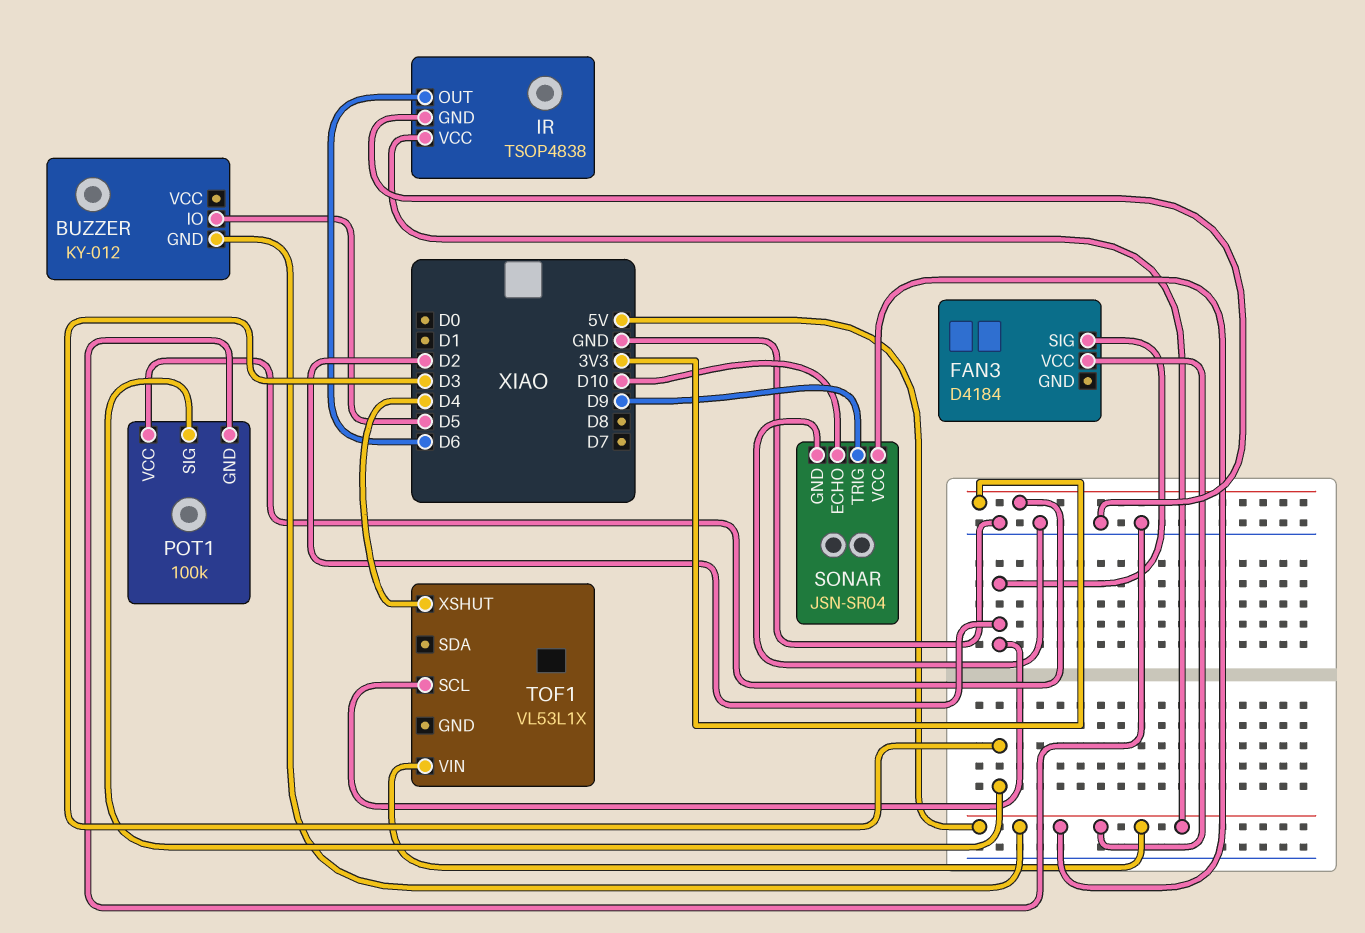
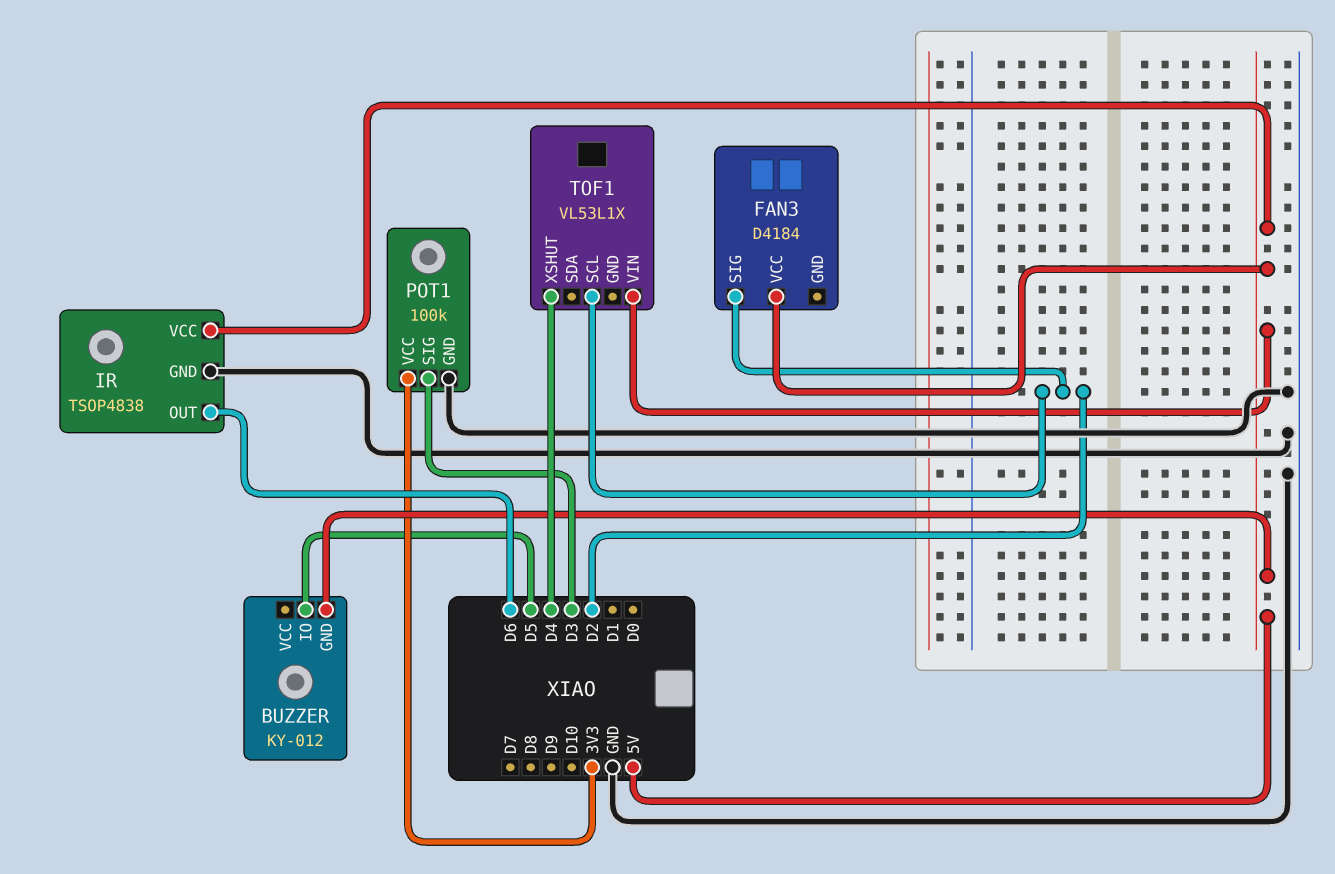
SONAR: JSN-SR04 -> none
SONAR pin ECHO: D10 -> none
SONAR pin GND: GND -> none
SONAR pin TRIG: D9 -> none
SONAR pin VCC: 5V -> none

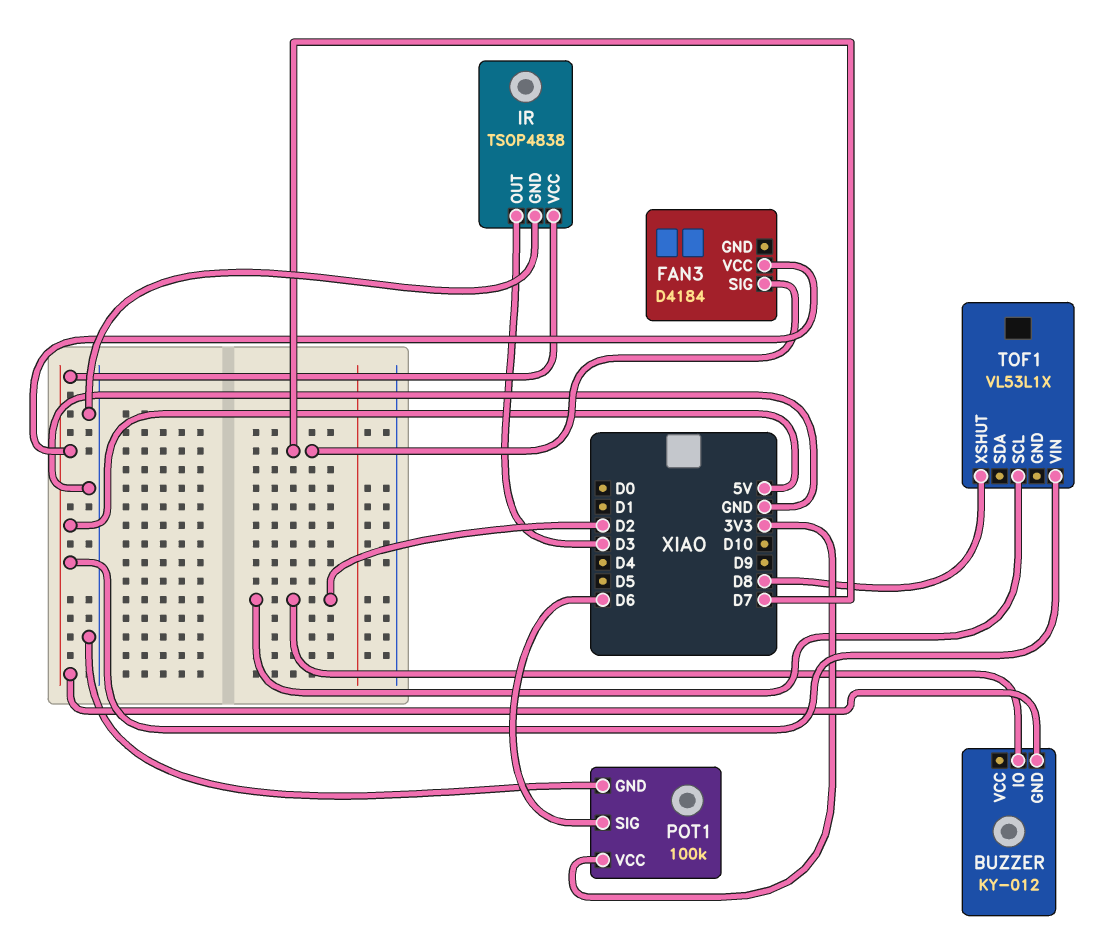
BUZZER pin IO: D5 -> D2
FAN3 pin SIG: D2 -> D7
IR pin OUT: D6 -> D3
POT1 pin SIG: D3 -> D6
TOF1 pin XSHUT: D4 -> D8

